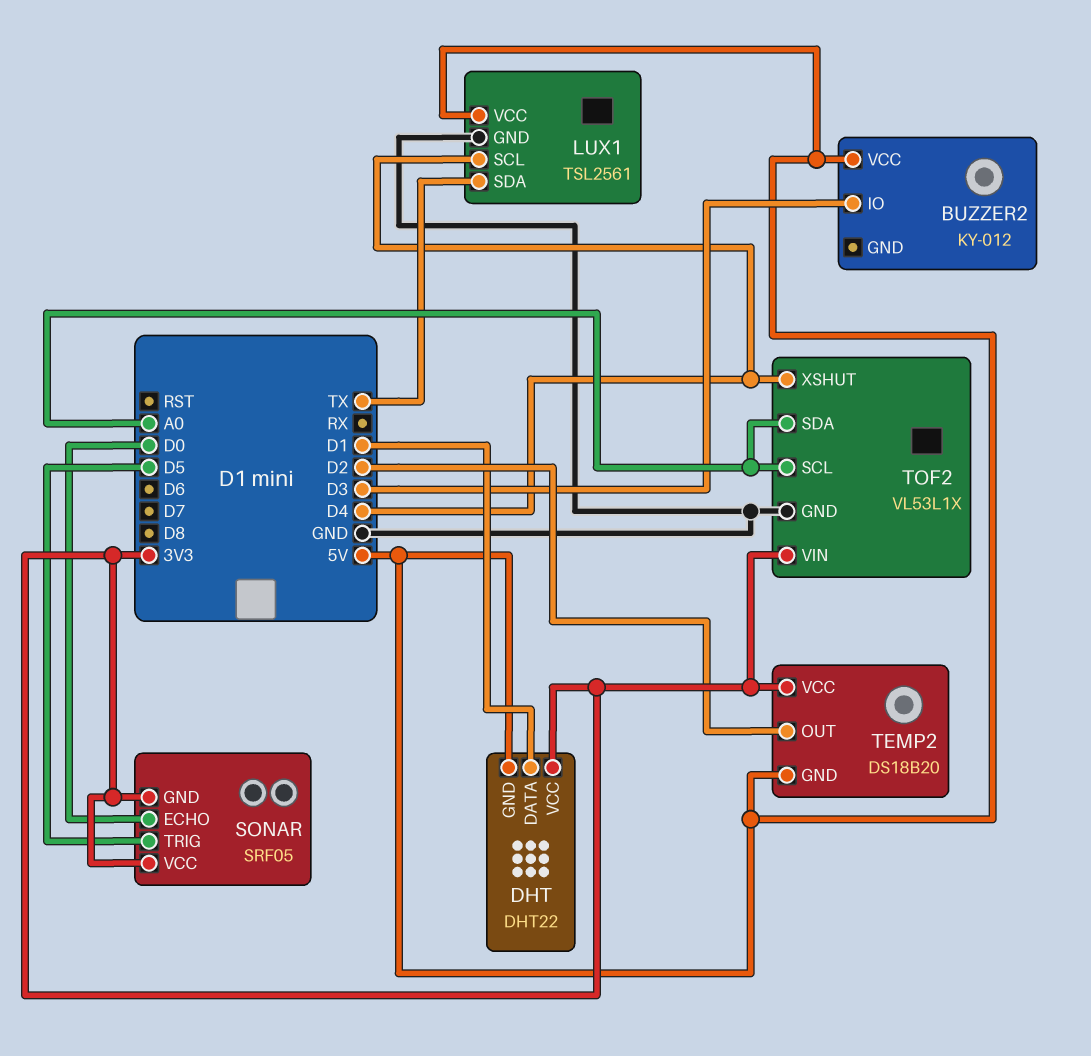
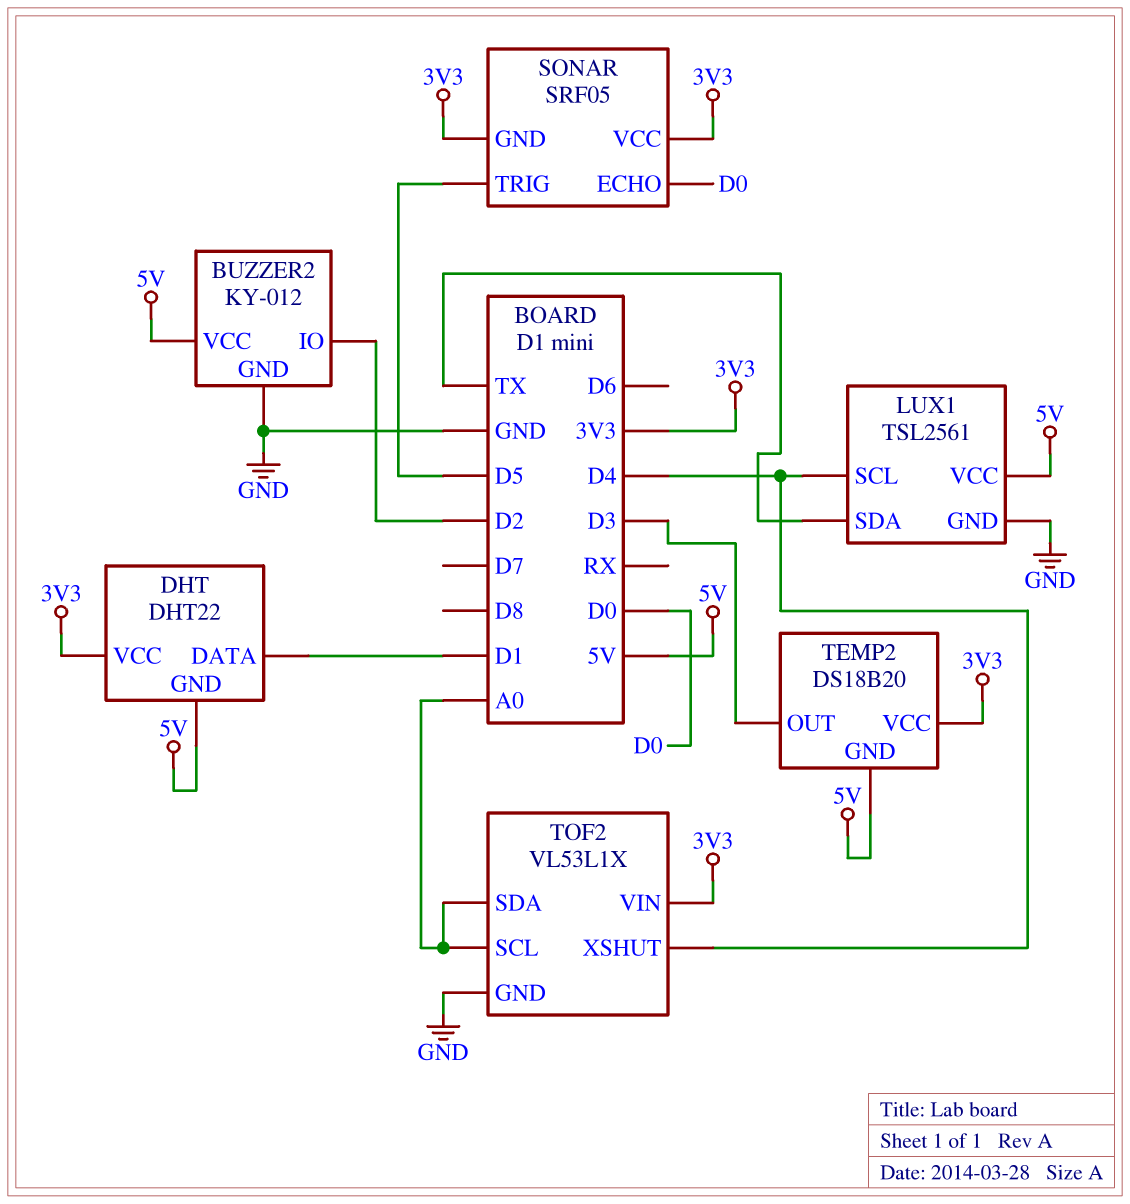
BUZZER2 pin GND: none -> GND
BUZZER2 pin IO: D3 -> D2
TEMP2 pin OUT: D2 -> D3

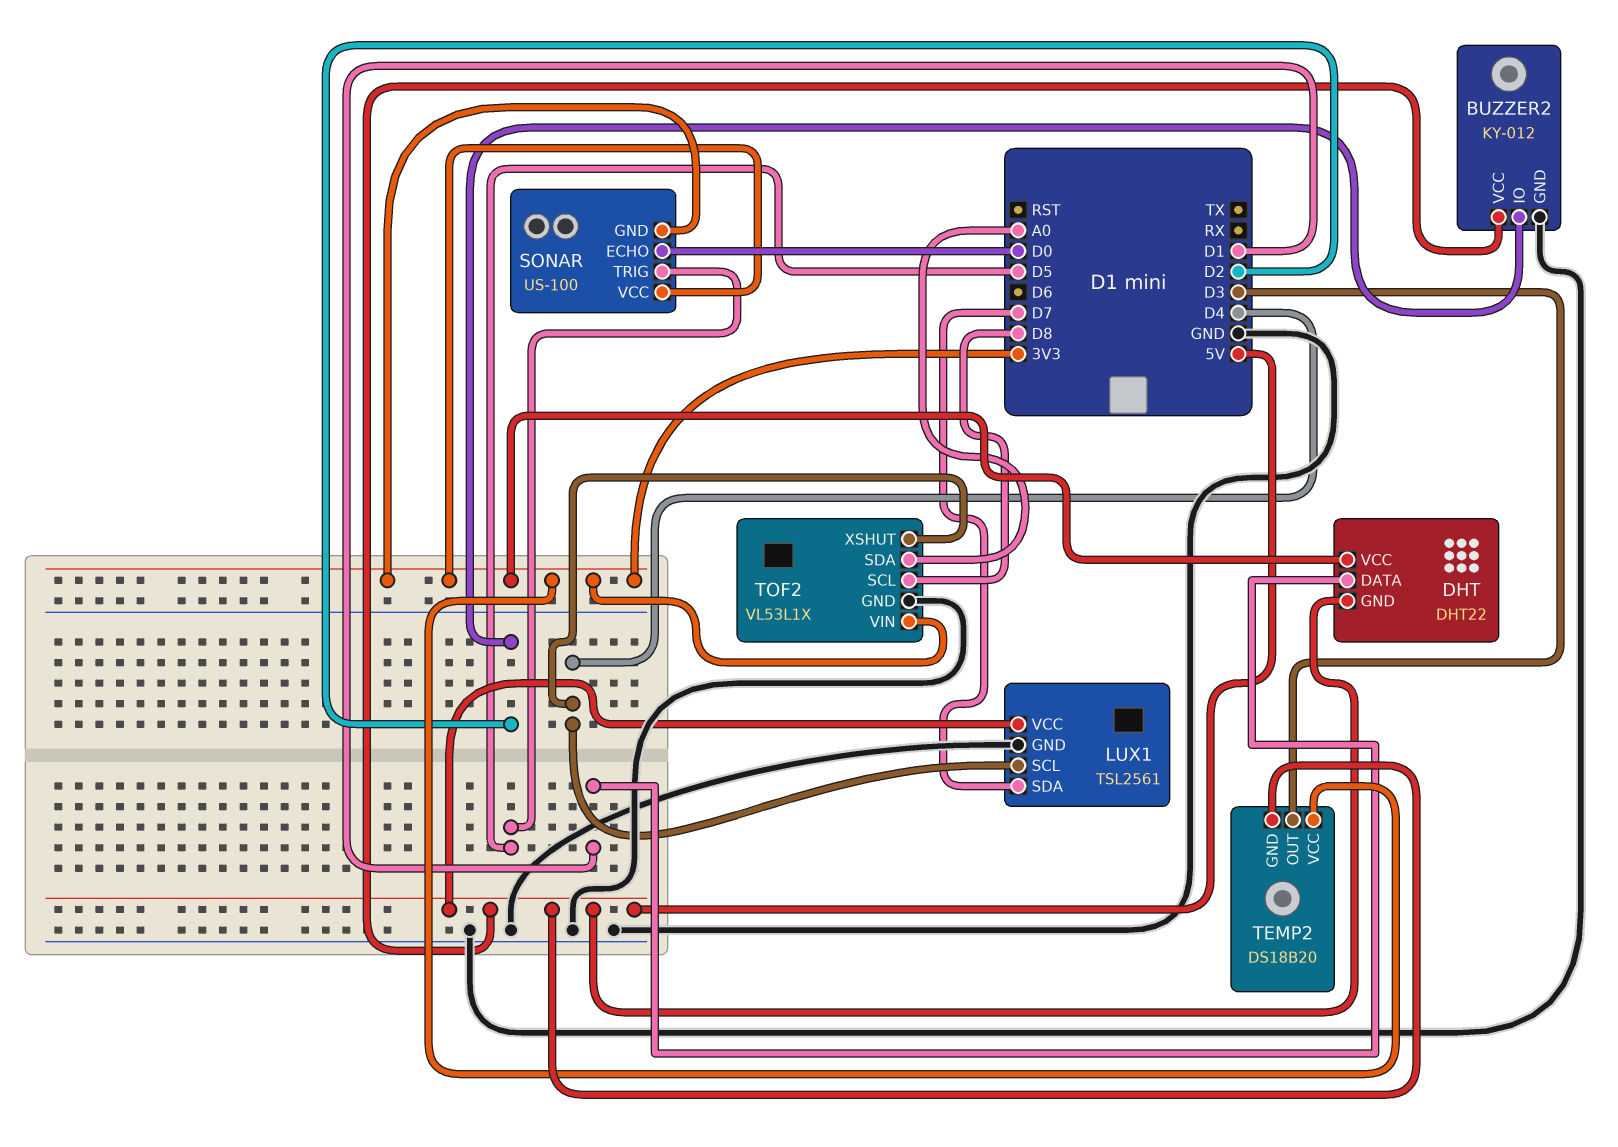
LUX1 pin SDA: TX -> D7
SONAR: SRF05 -> US-100
TOF2 pin SCL: A0 -> D8

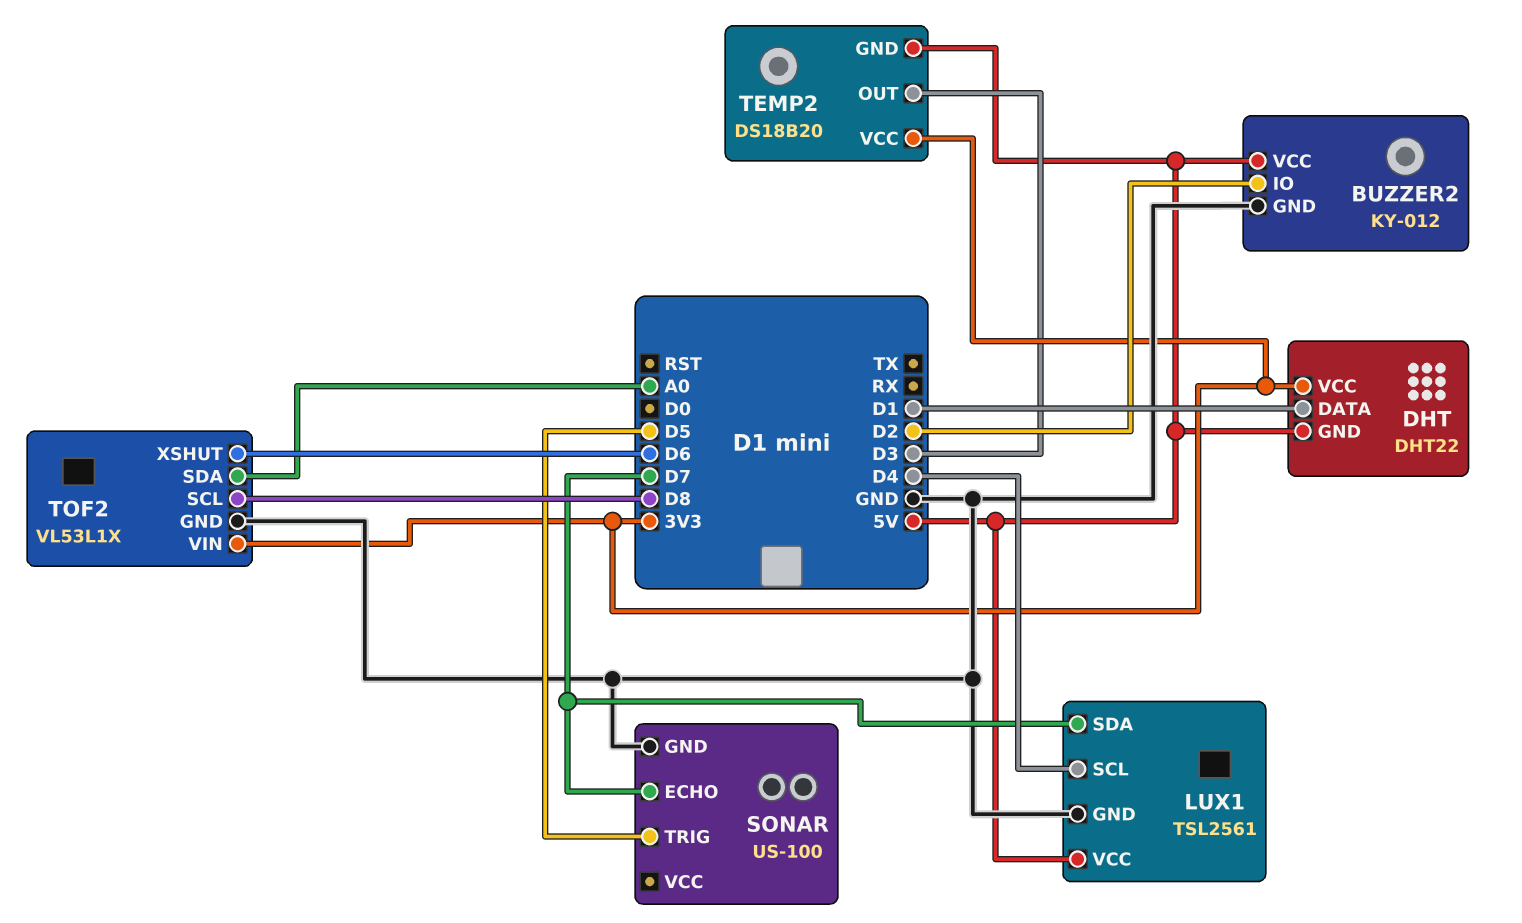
SONAR pin ECHO: D0 -> D7
SONAR pin GND: 3V3 -> GND
SONAR pin VCC: 3V3 -> none
TOF2 pin XSHUT: D4 -> D6

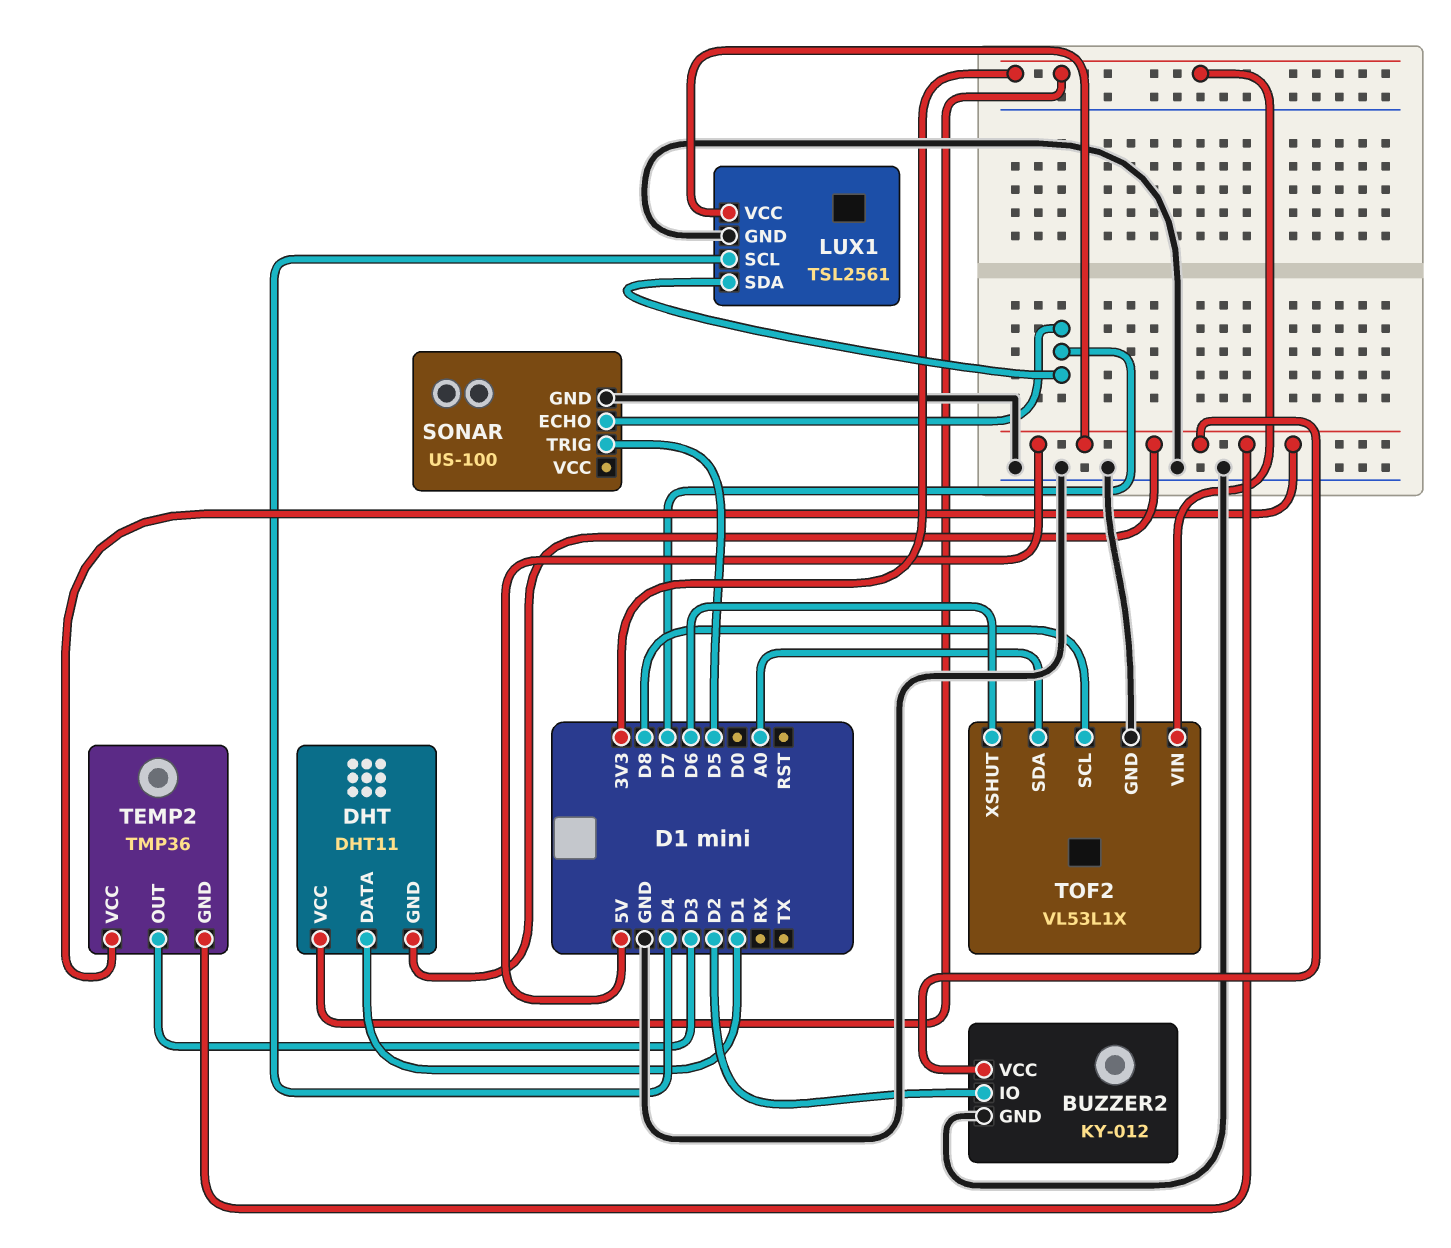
DHT: DHT22 -> DHT11
TEMP2: DS18B20 -> TMP36
TEMP2 pin VCC: 3V3 -> 5V

